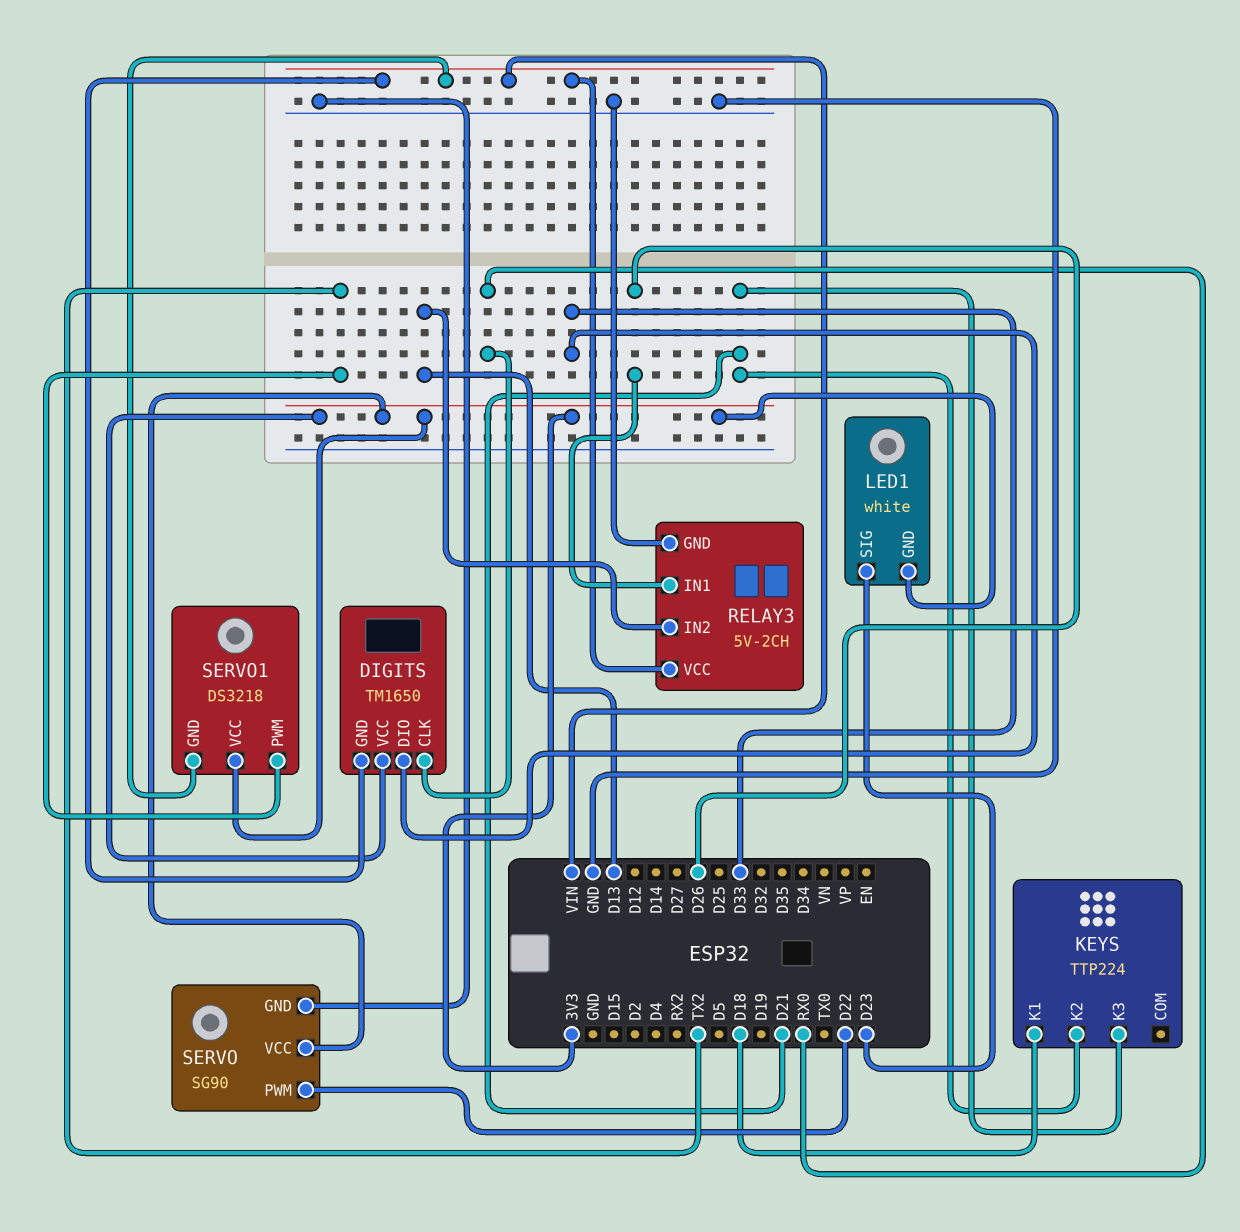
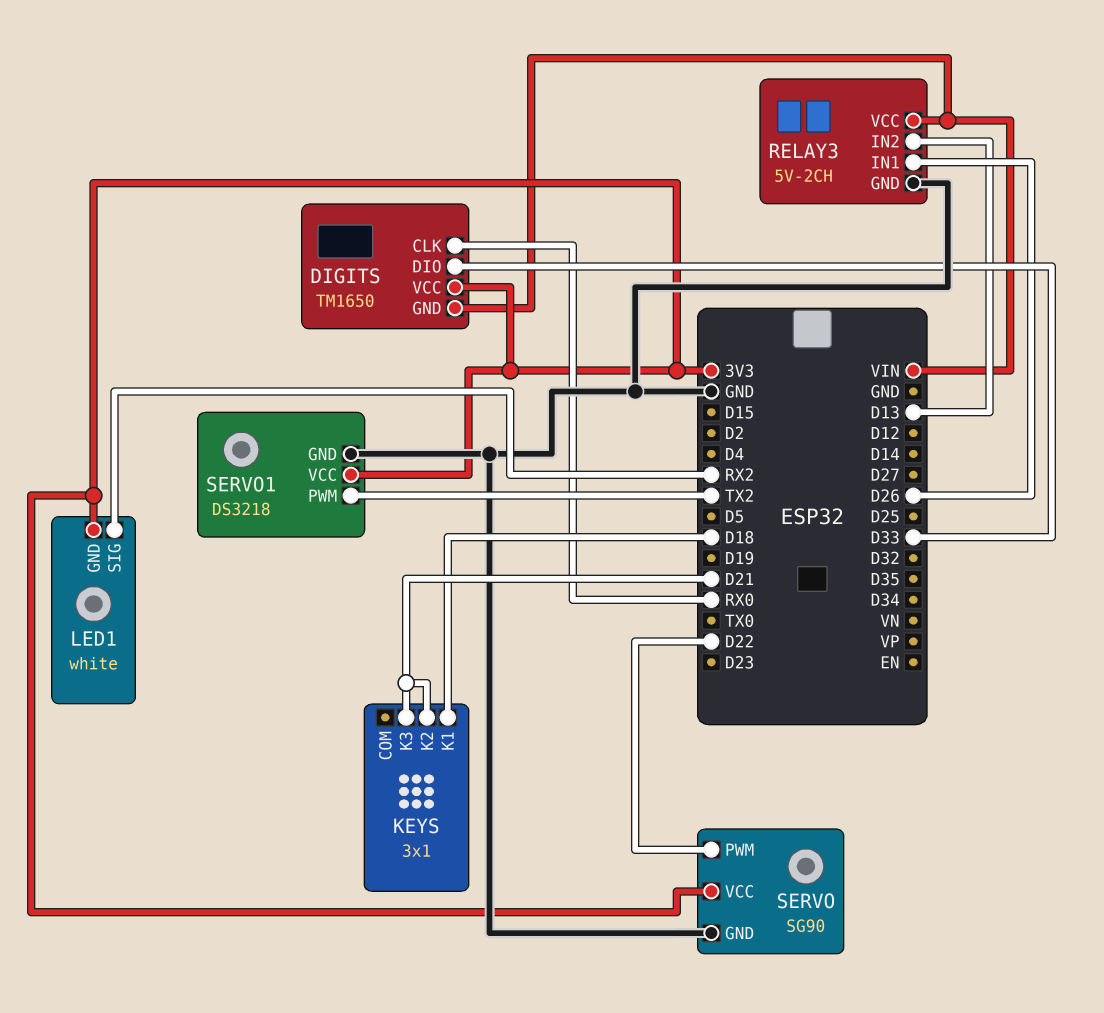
KEYS: TTP224 -> 3x1
LED1 pin SIG: D23 -> RX2
SERVO1 pin GND: VIN -> GND

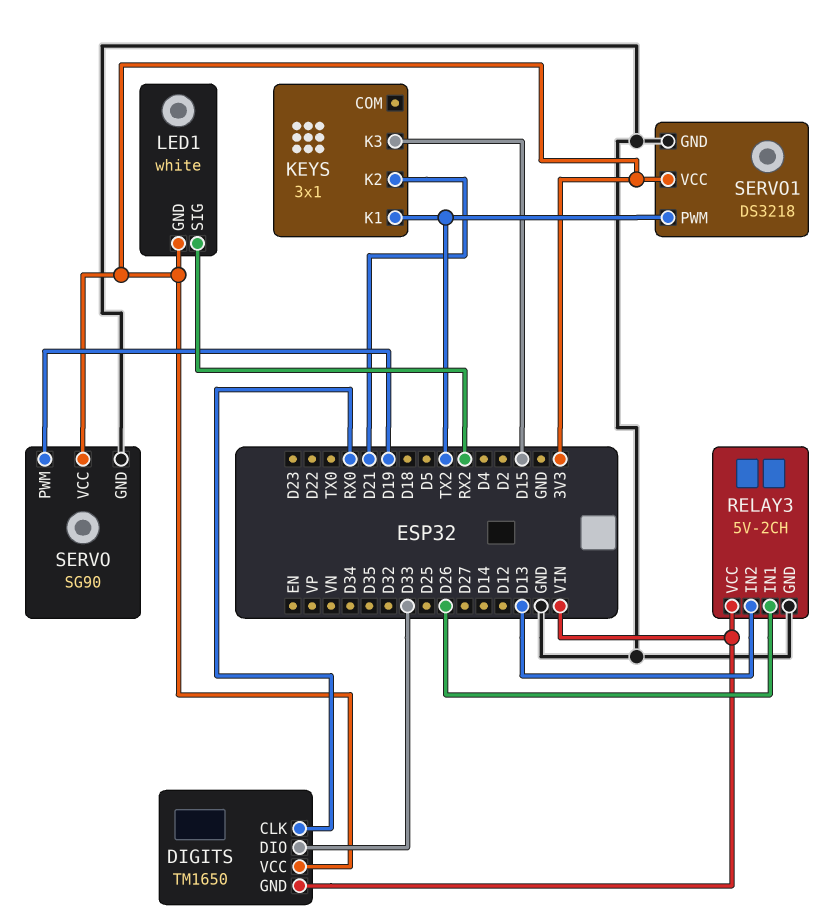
KEYS pin K1: D18 -> TX2
KEYS pin K3: D21 -> D15
SERVO pin PWM: D22 -> D19

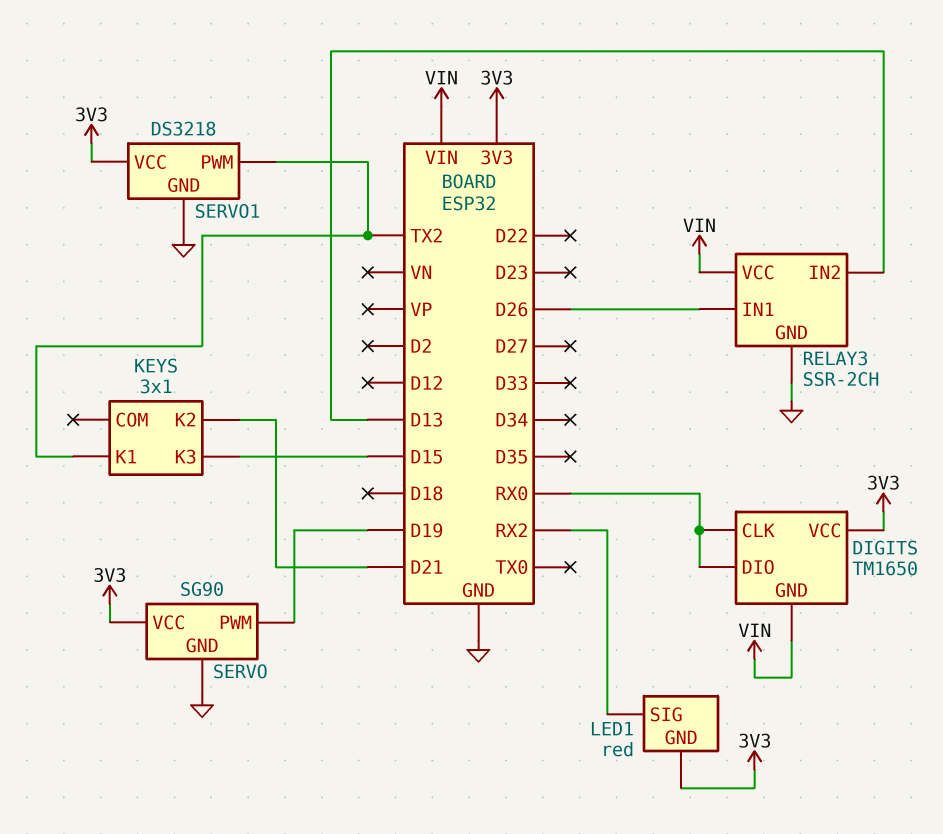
DIGITS pin DIO: D33 -> RX0
LED1: white -> red
RELAY3: 5V-2CH -> SSR-2CH

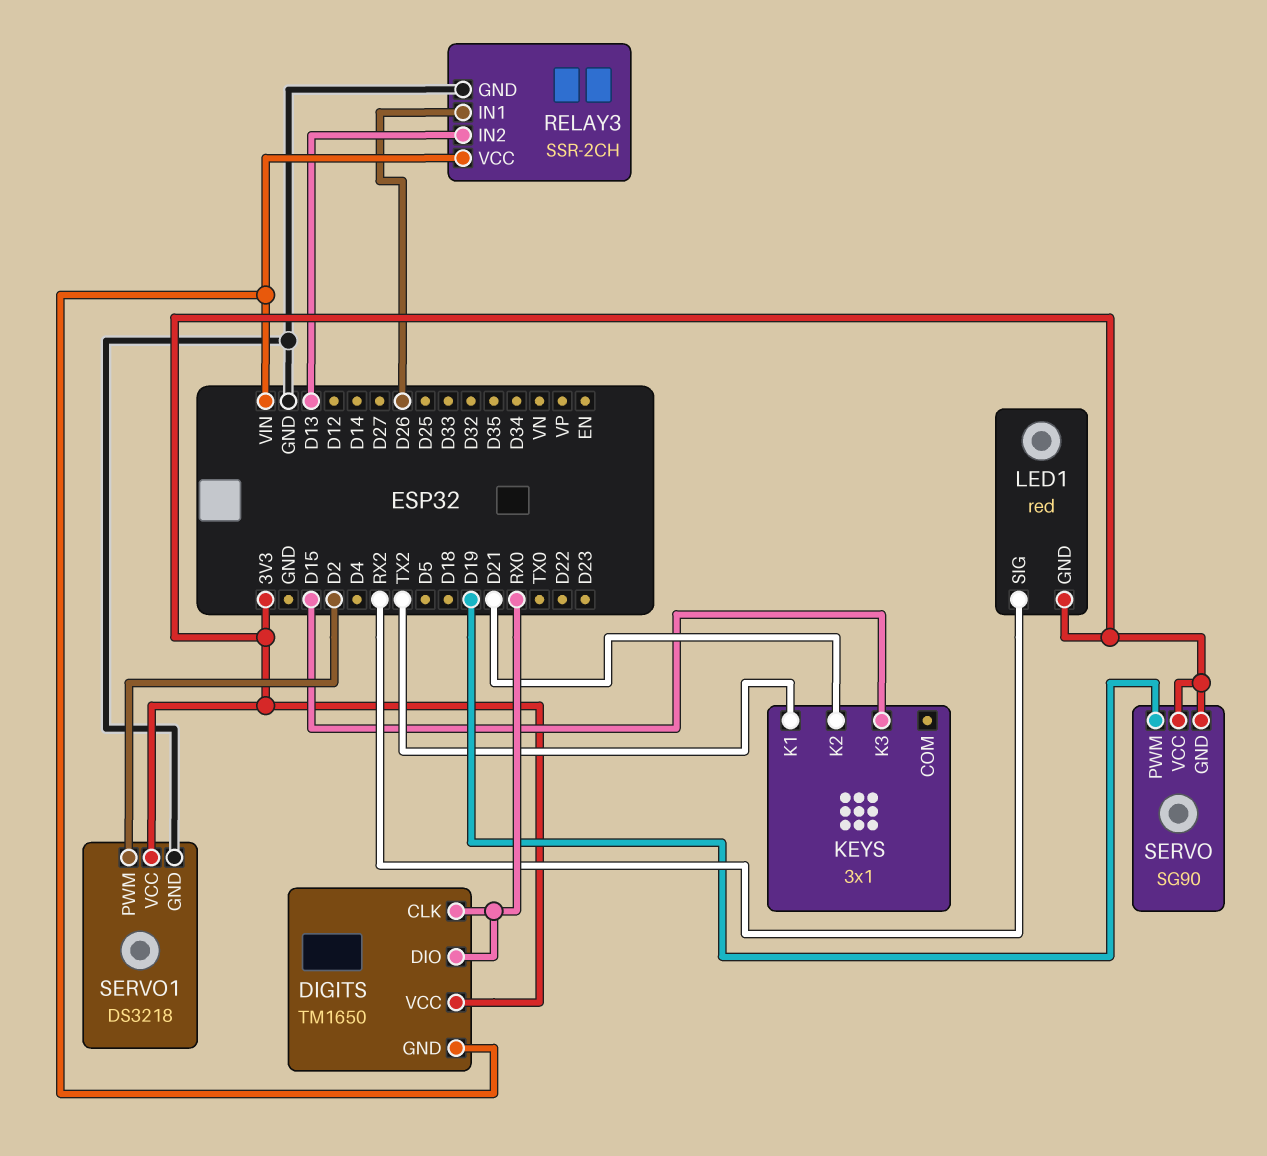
SERVO pin GND: GND -> 3V3
SERVO1 pin PWM: TX2 -> D2

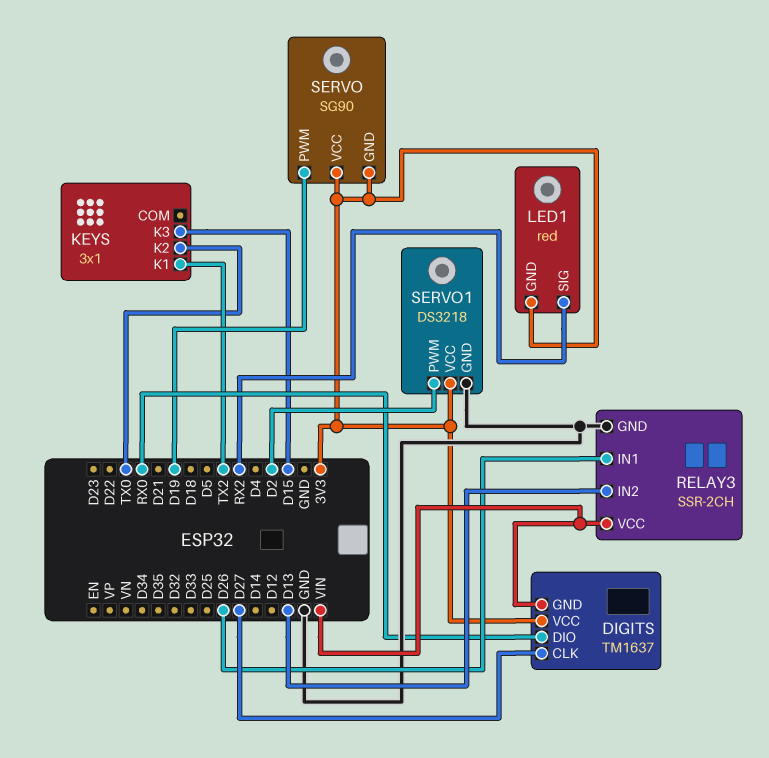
DIGITS: TM1650 -> TM1637
DIGITS pin CLK: RX0 -> D27
KEYS pin K2: D21 -> TX0

